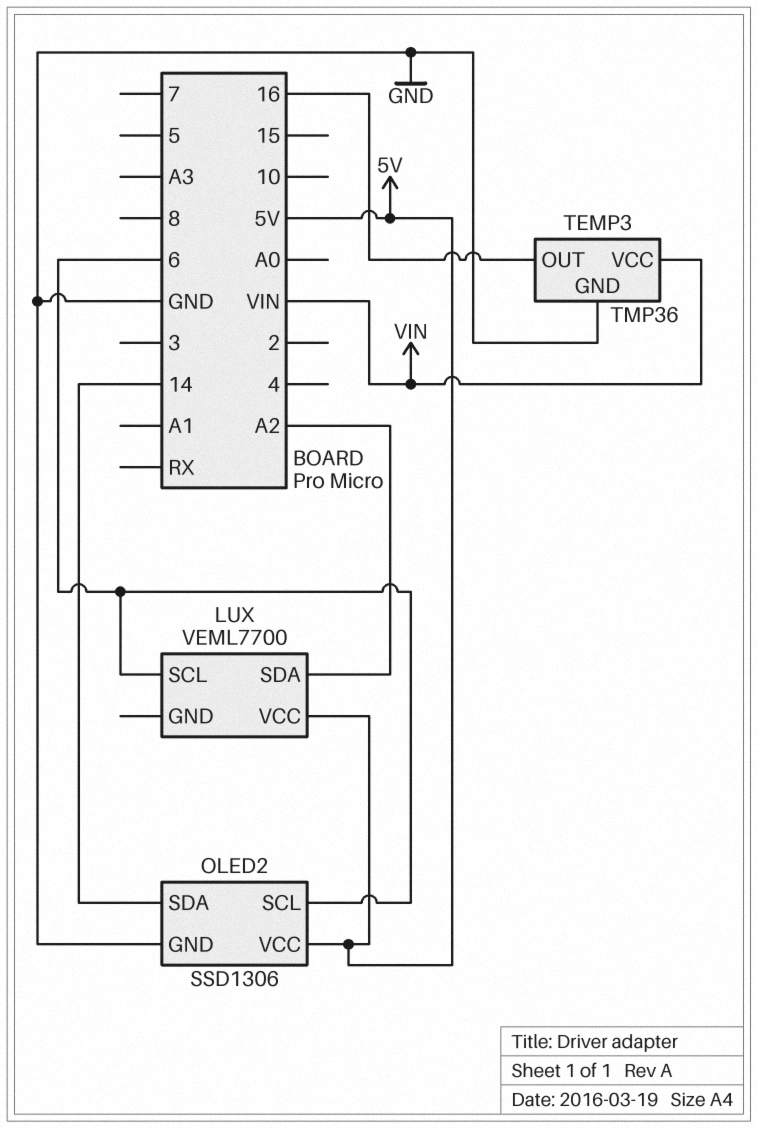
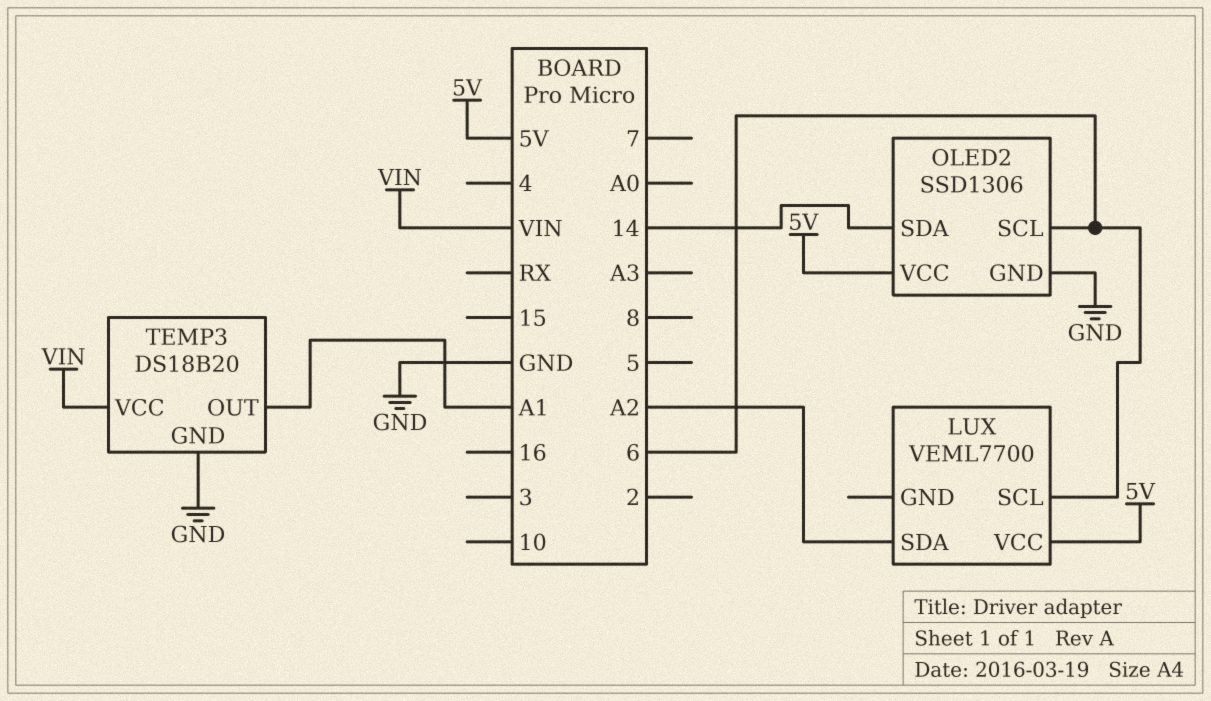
TEMP3: TMP36 -> DS18B20
TEMP3 pin OUT: 16 -> A1

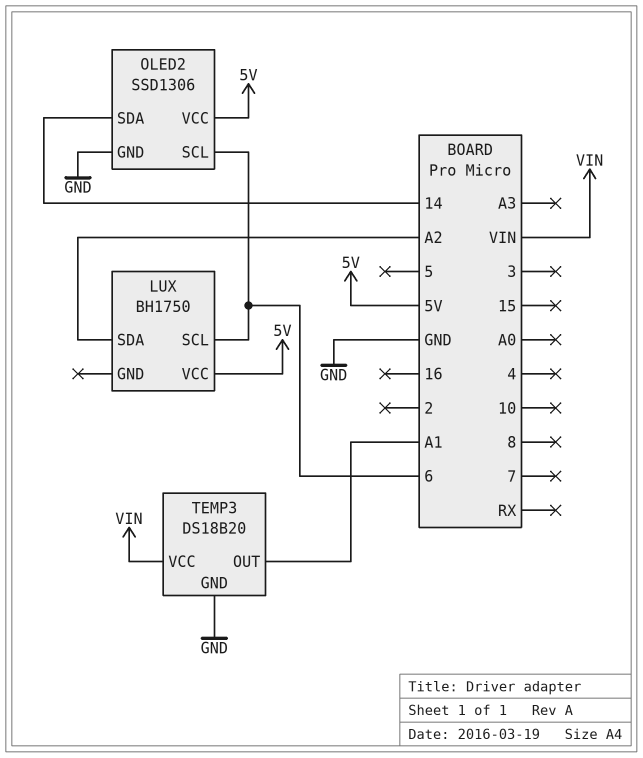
LUX: VEML7700 -> BH1750

